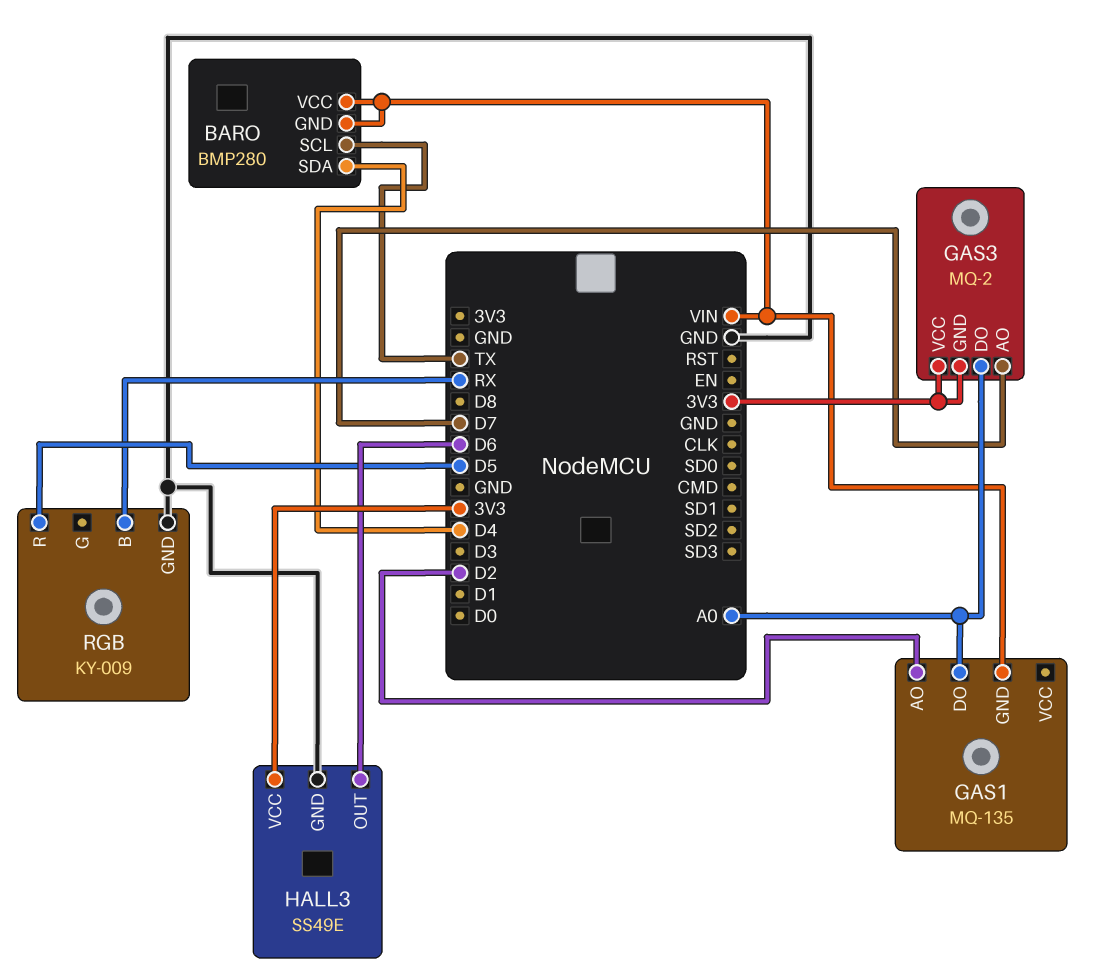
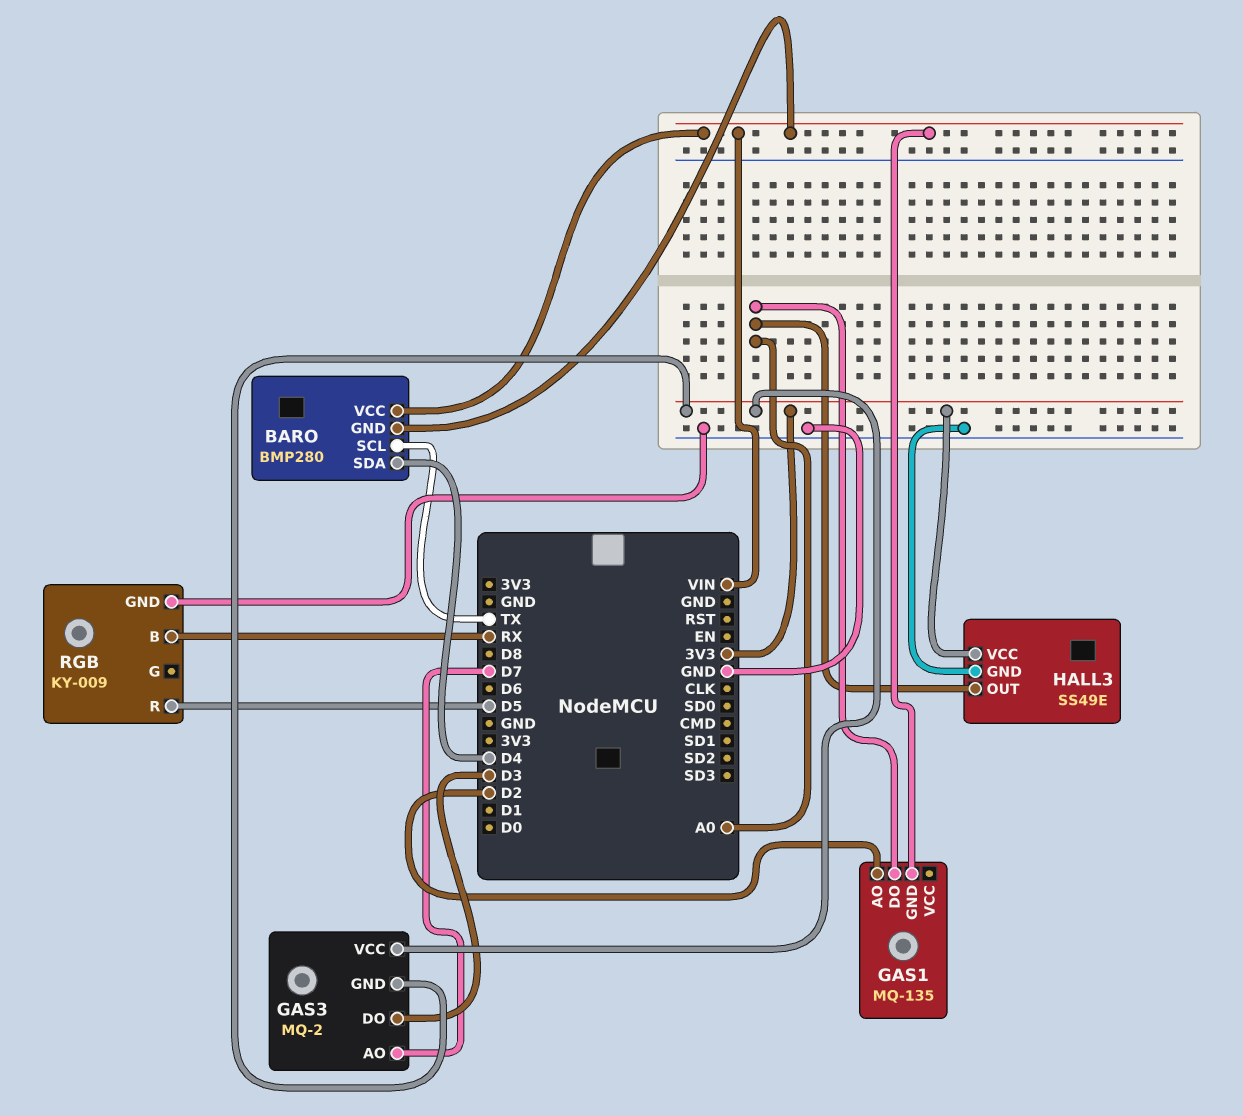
GAS3 pin DO: A0 -> D3
HALL3 pin OUT: D6 -> A0

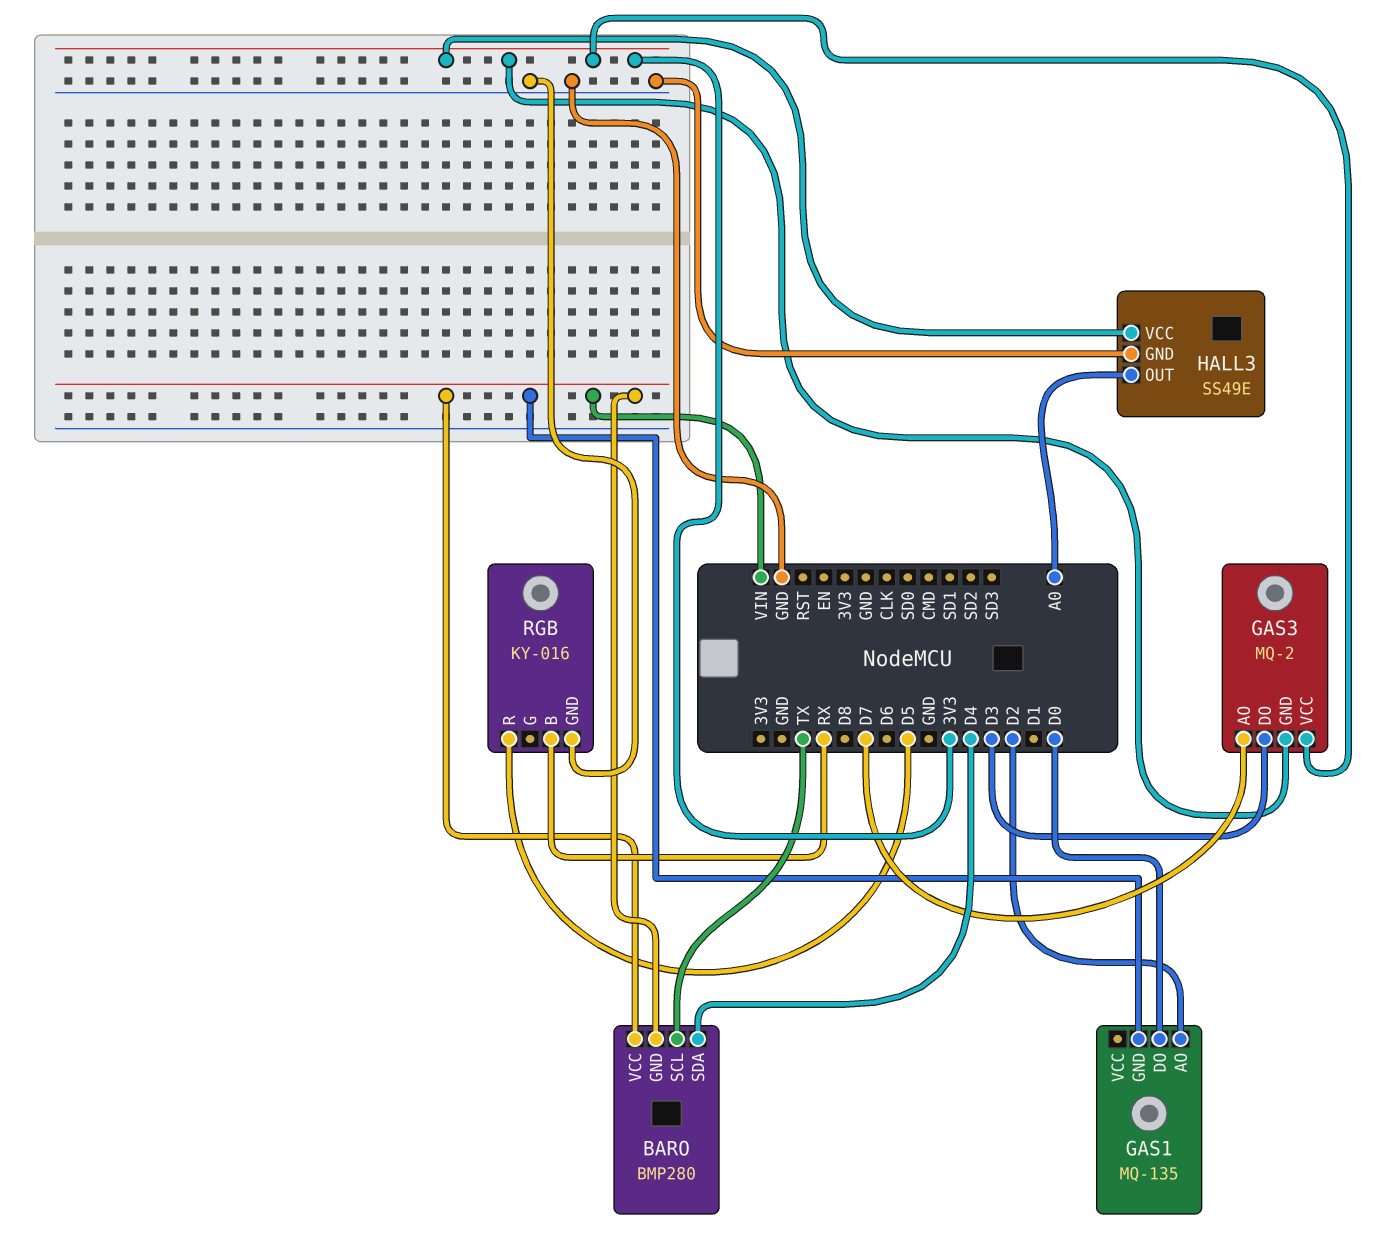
GAS1 pin DO: A0 -> D0
RGB: KY-009 -> KY-016

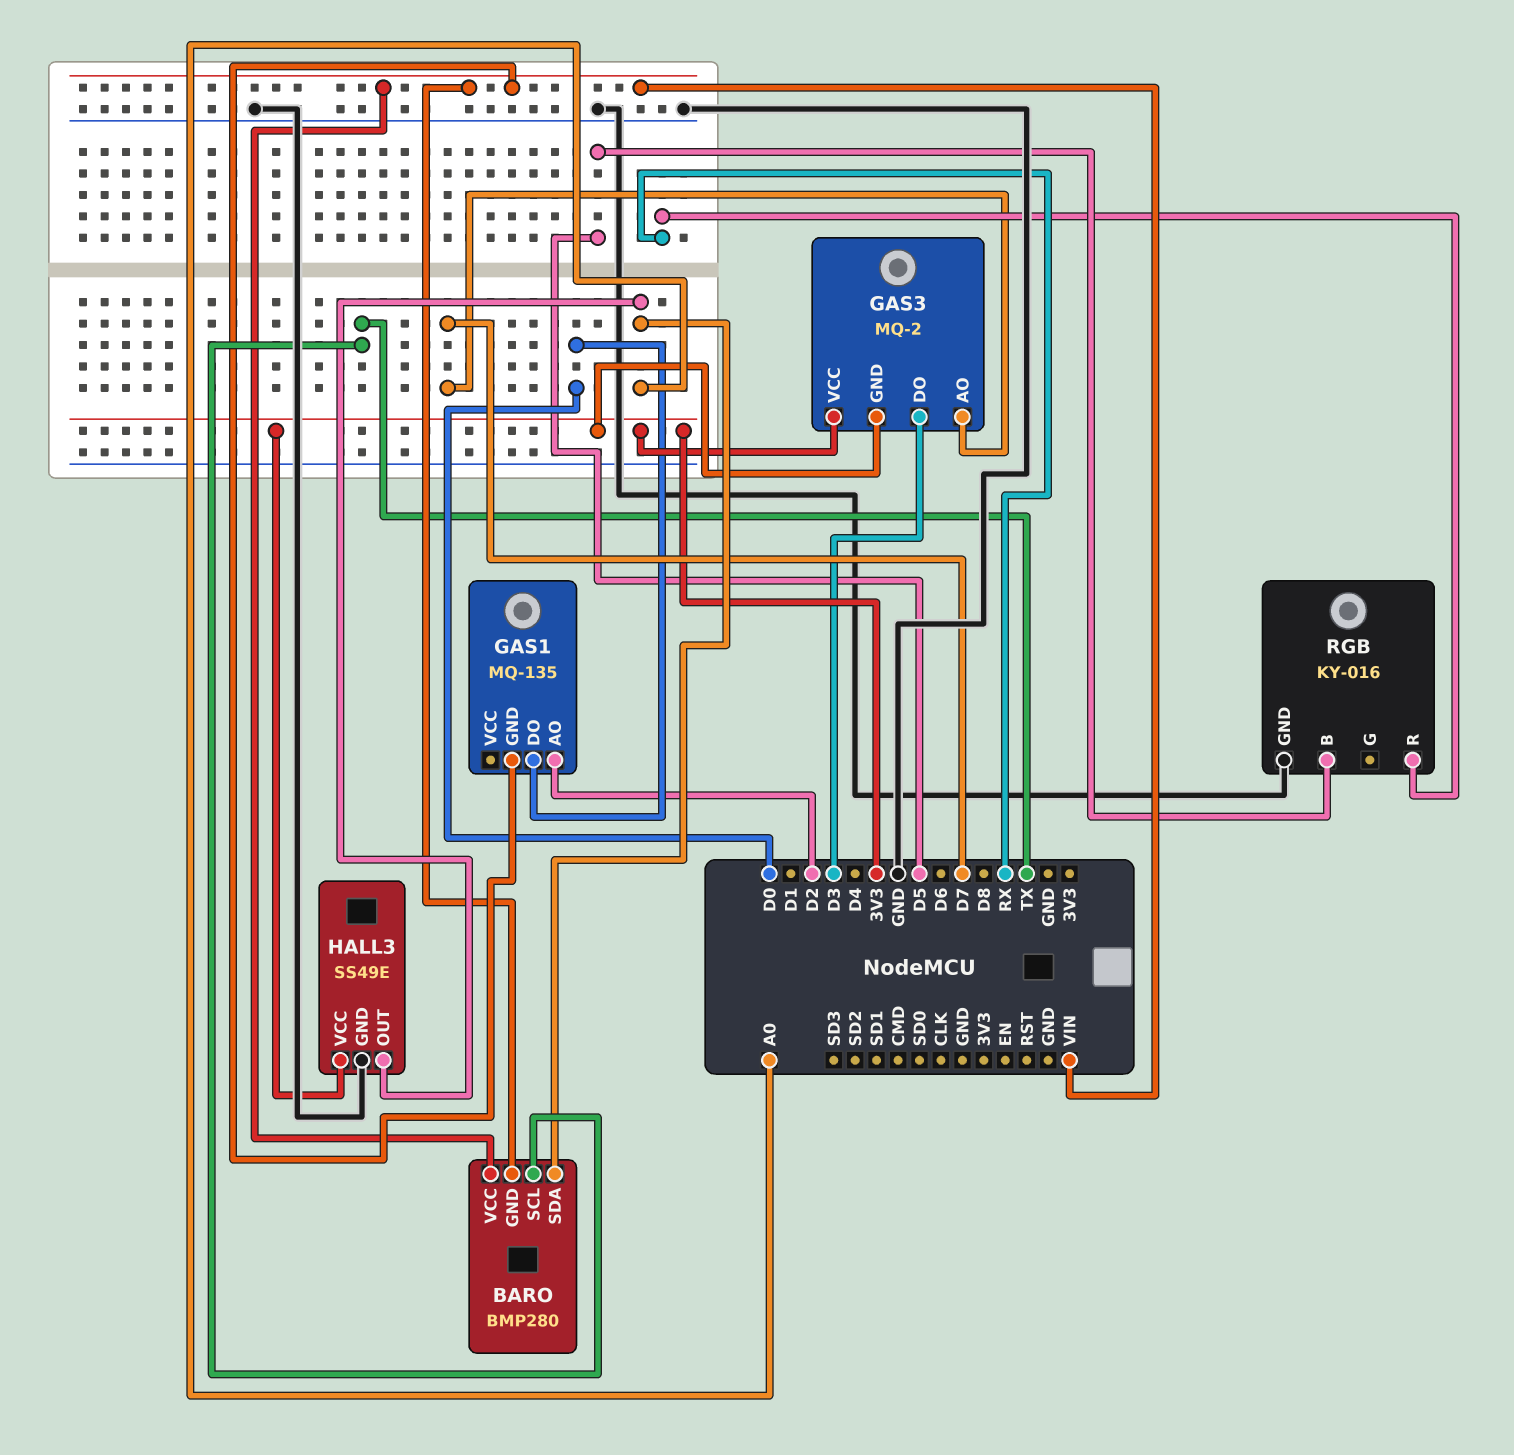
BARO pin SDA: D4 -> A0
RGB pin B: RX -> D5
RGB pin R: D5 -> RX

